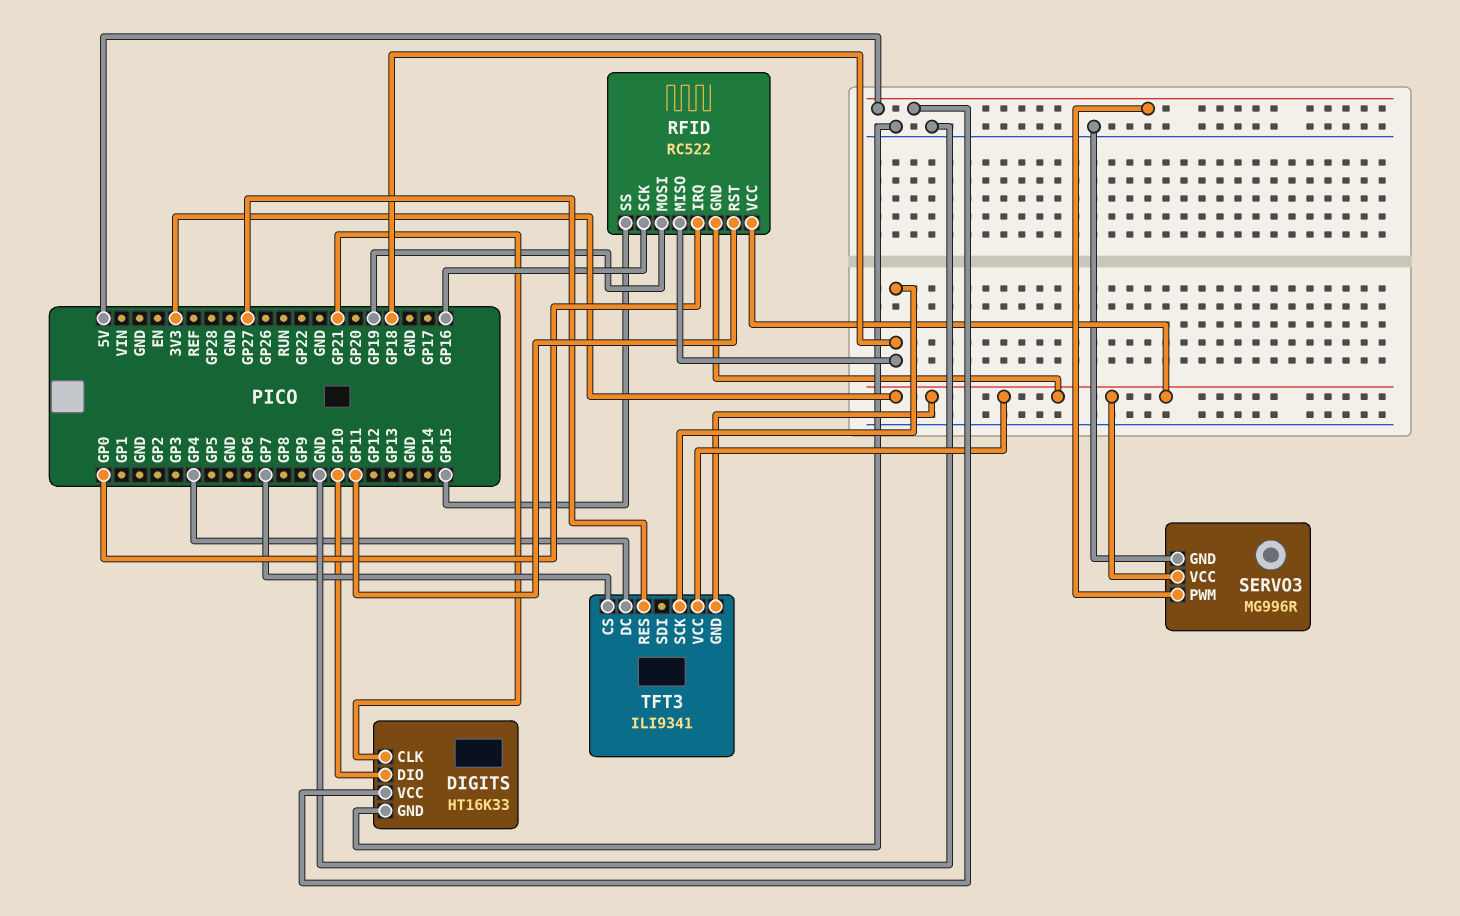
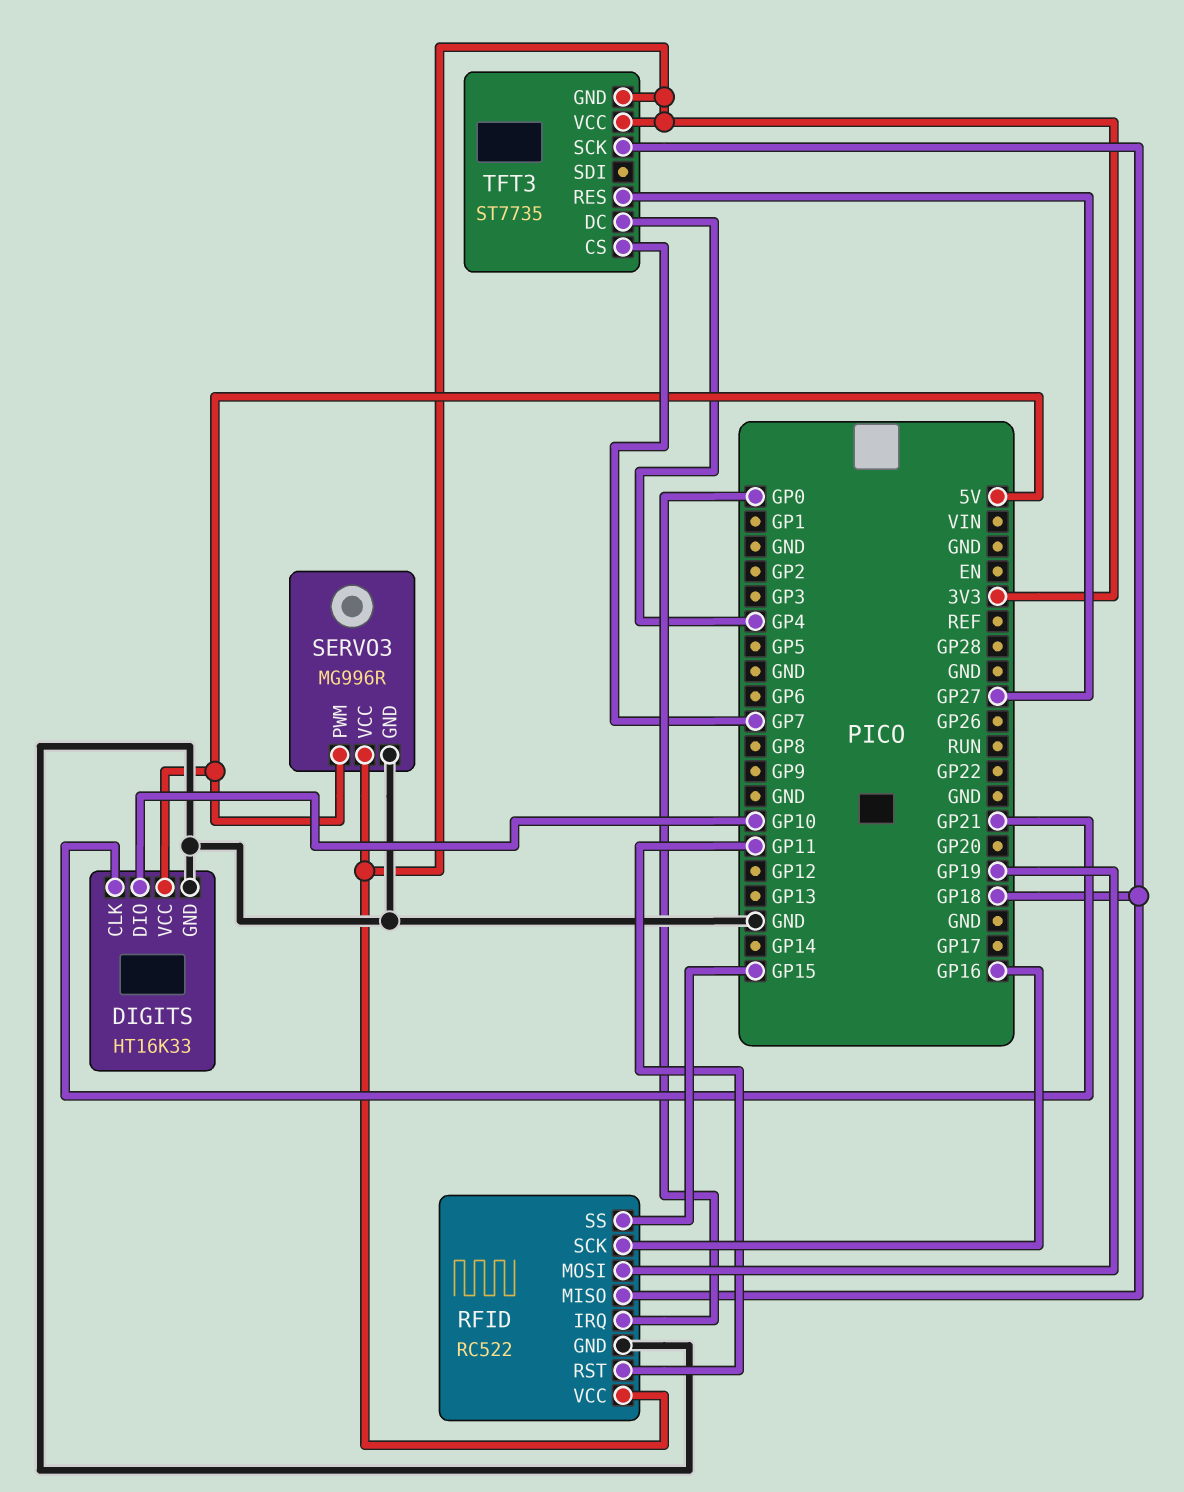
RFID pin GND: 3V3 -> GND
TFT3: ILI9341 -> ST7735

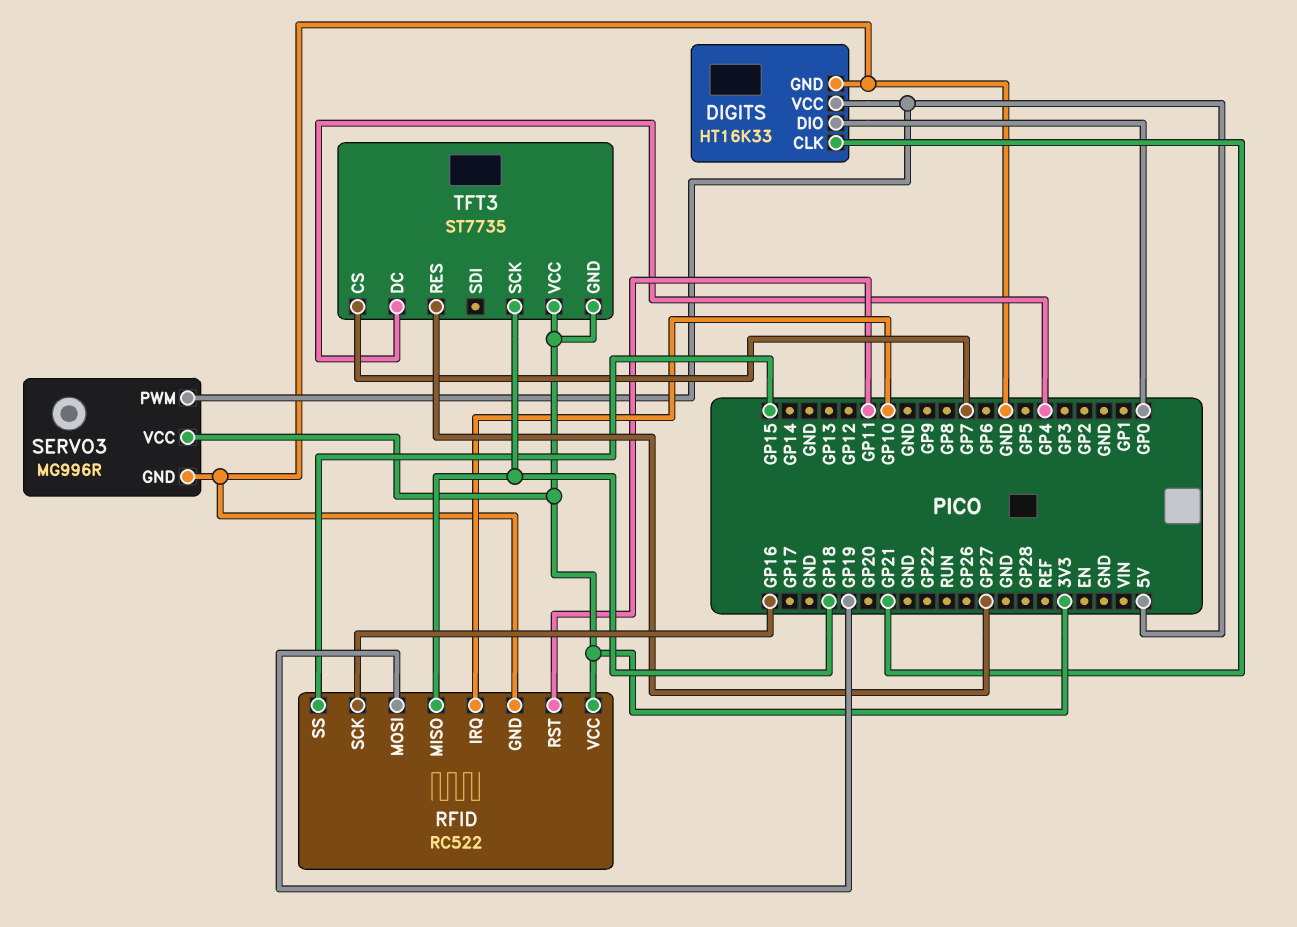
DIGITS pin DIO: GP10 -> GP0
RFID pin IRQ: GP0 -> GP10

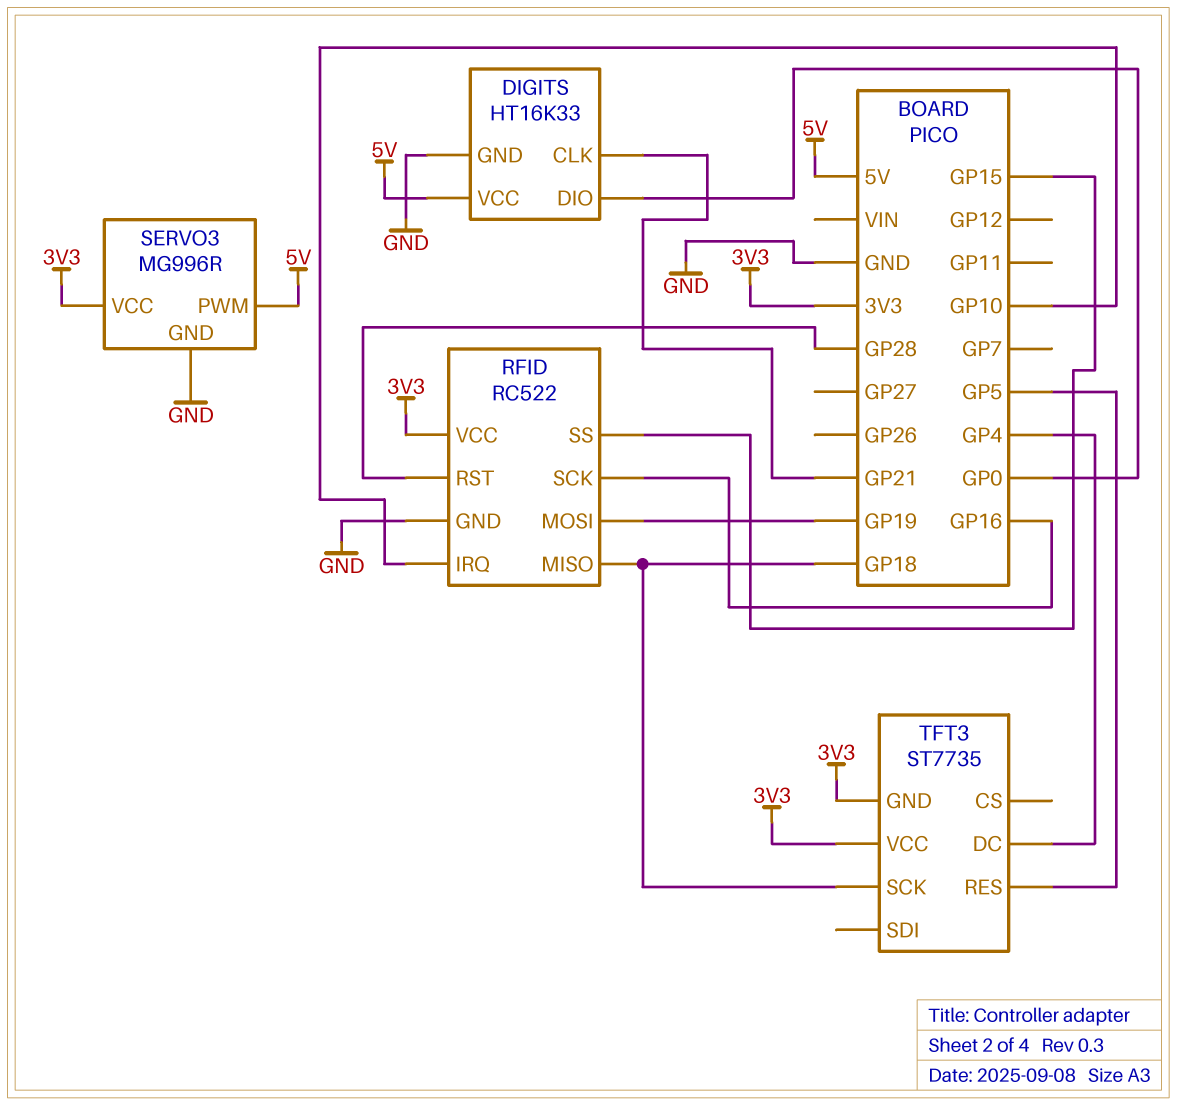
RFID pin RST: GP11 -> GP28
TFT3 pin CS: GP7 -> none
TFT3 pin RES: GP27 -> GP5

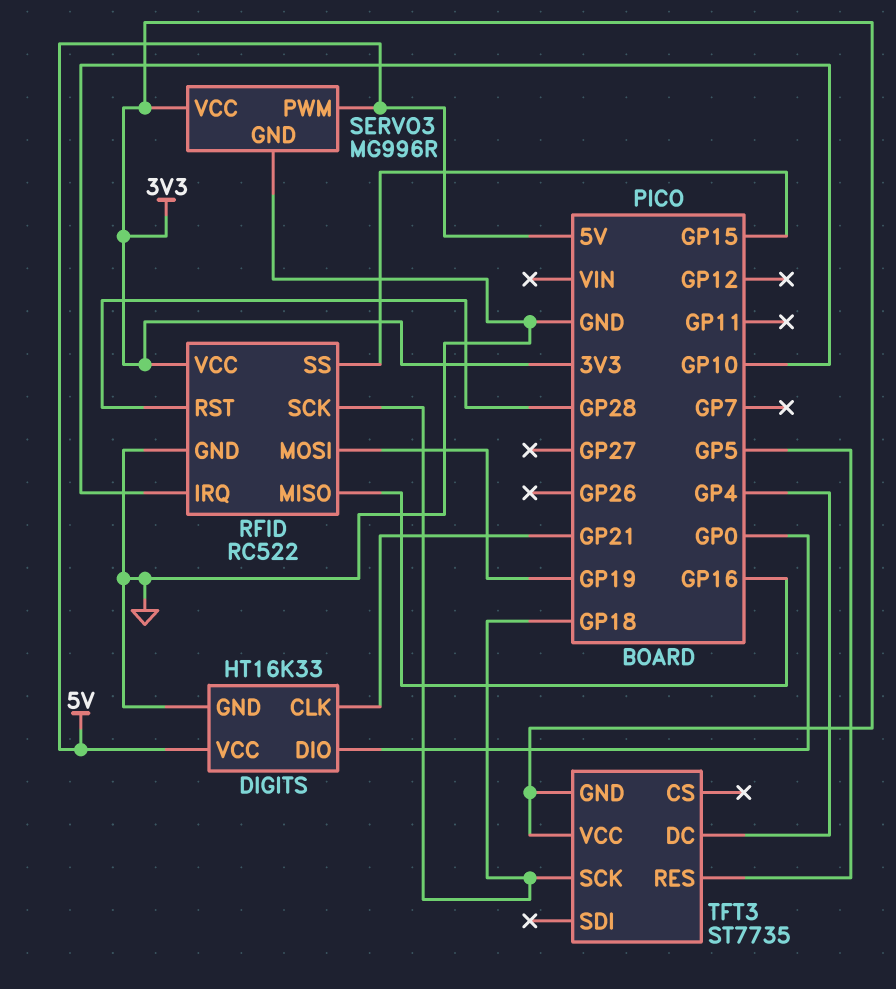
RFID pin MISO: GP18 -> GP16
RFID pin SCK: GP16 -> GP18

